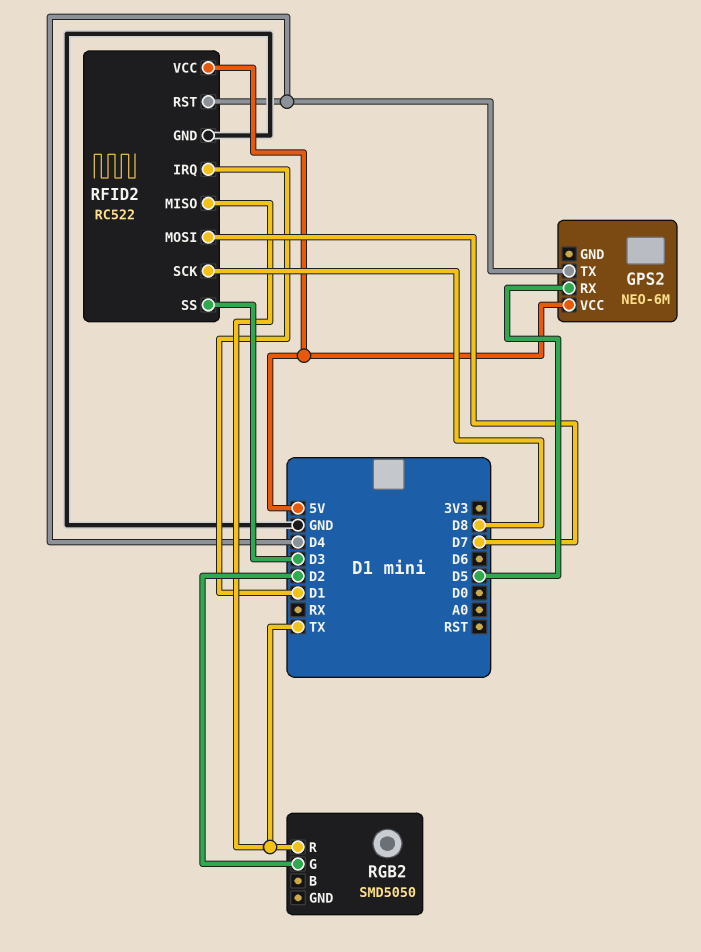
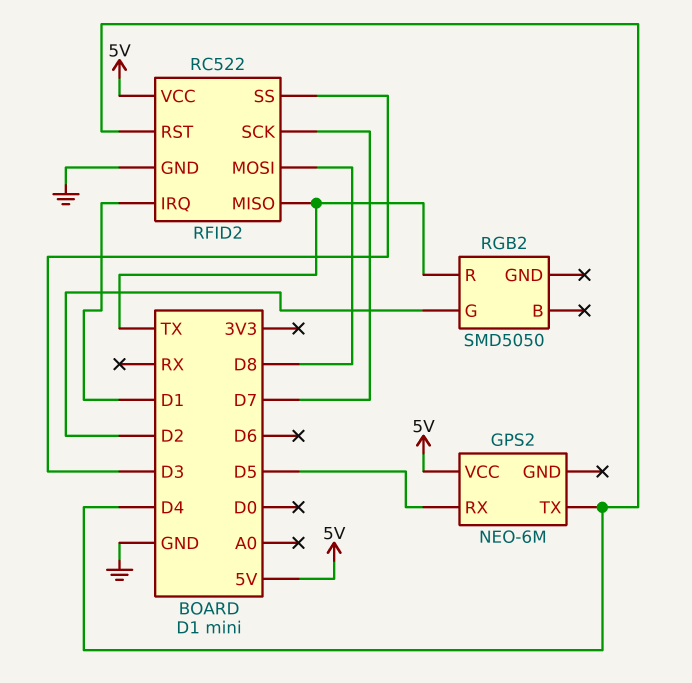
RFID2 pin MOSI: D7 -> D8
RFID2 pin SCK: D8 -> D7

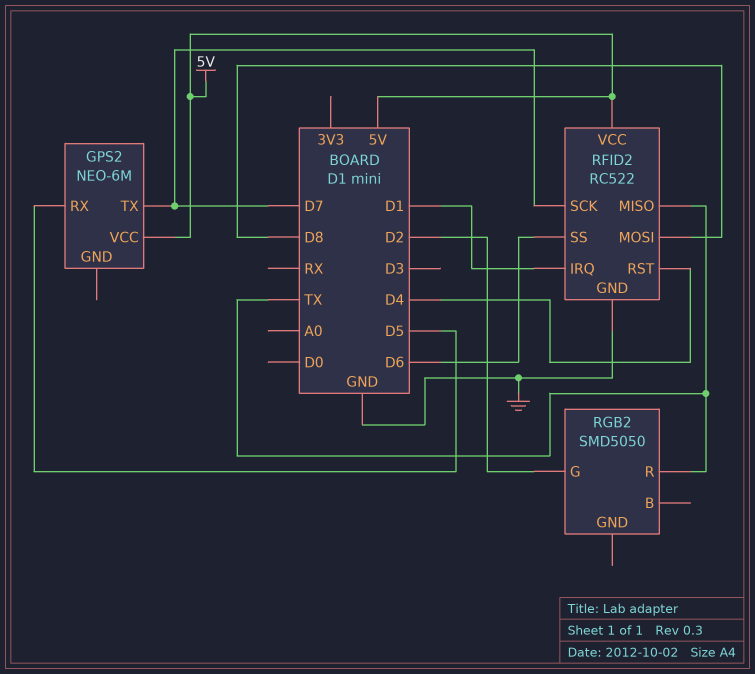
GPS2 pin TX: D4 -> D7
RFID2 pin SS: D3 -> D6

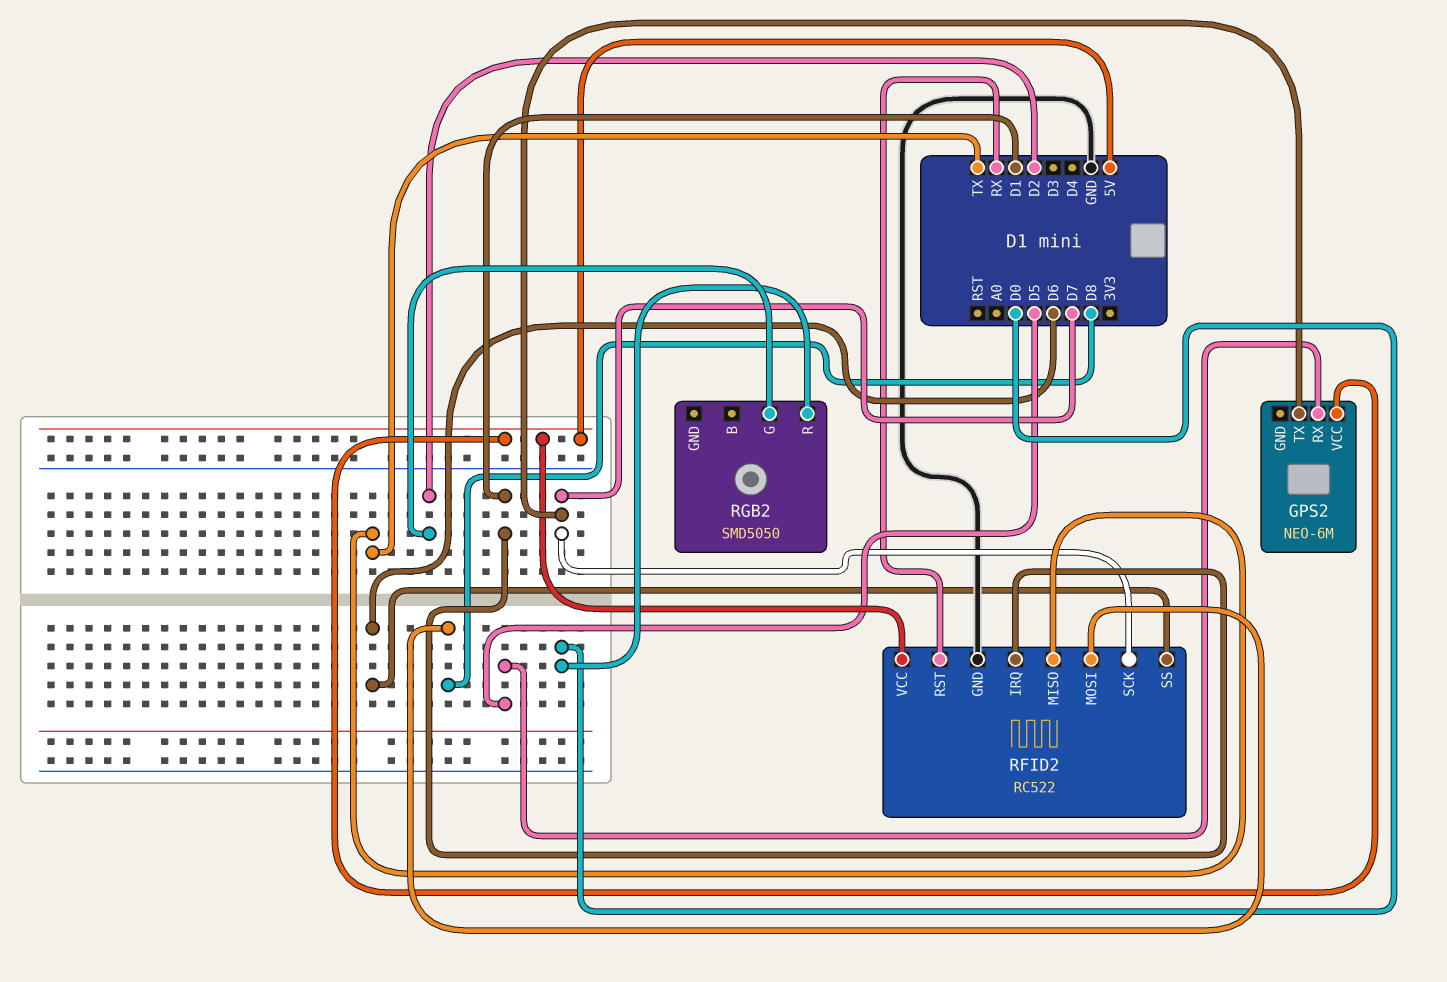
RFID2 pin RST: D4 -> RX
RGB2 pin R: TX -> D0

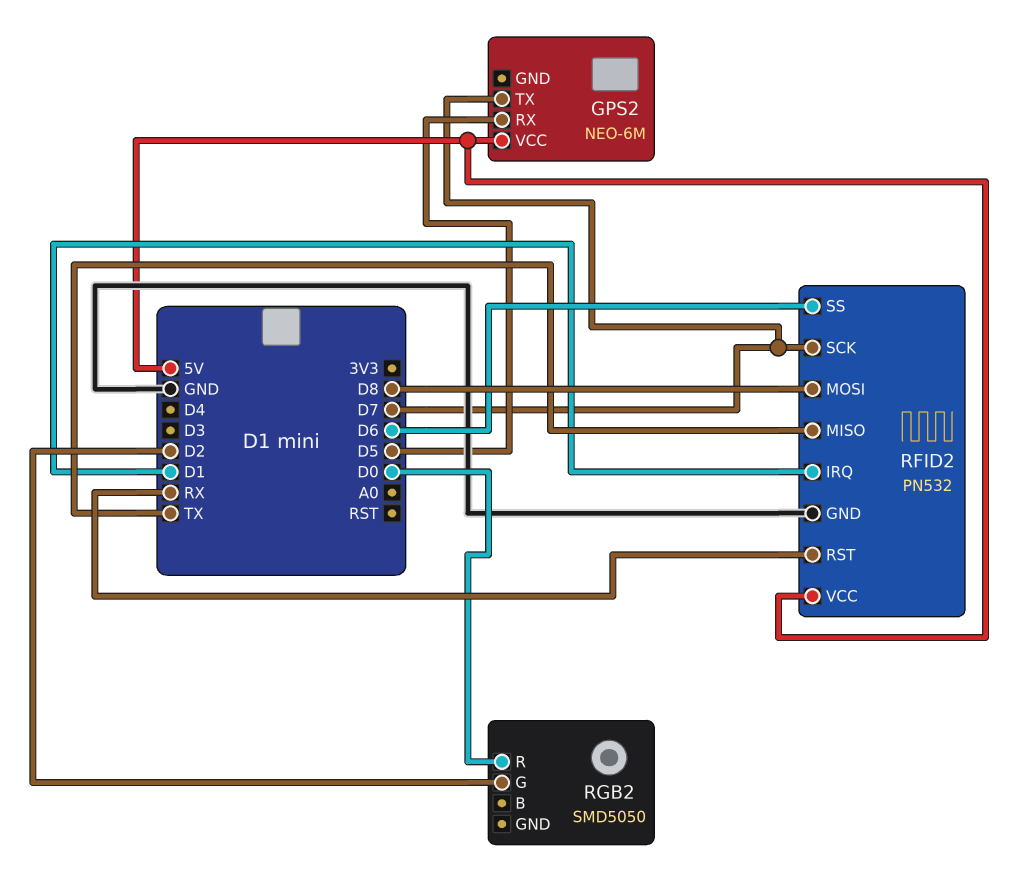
RFID2: RC522 -> PN532

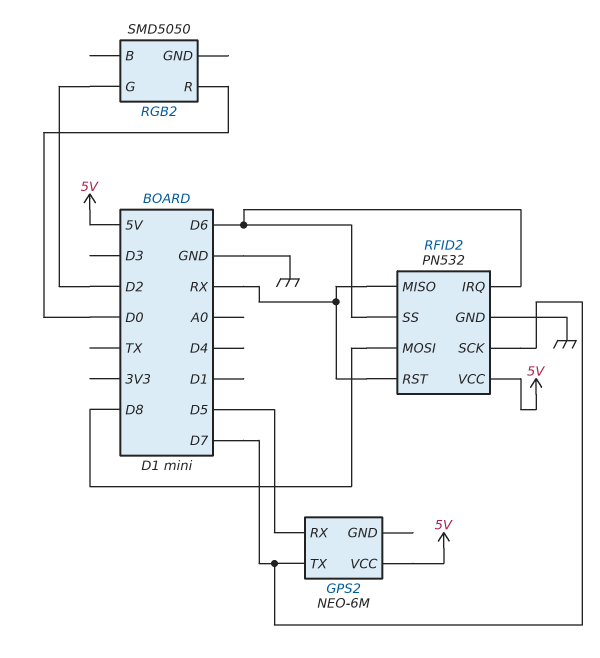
RFID2 pin IRQ: D1 -> D6
RFID2 pin MISO: TX -> RX

